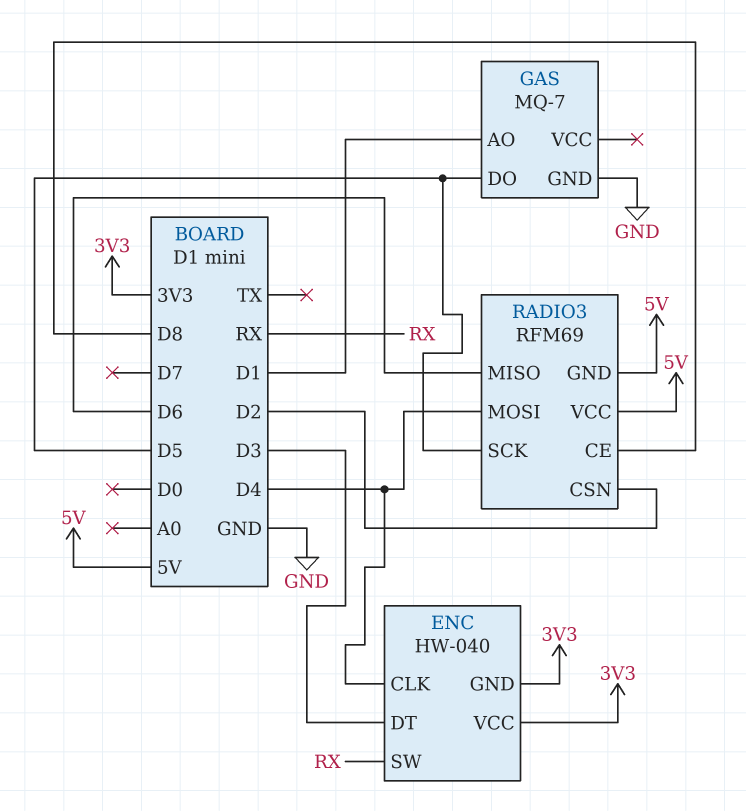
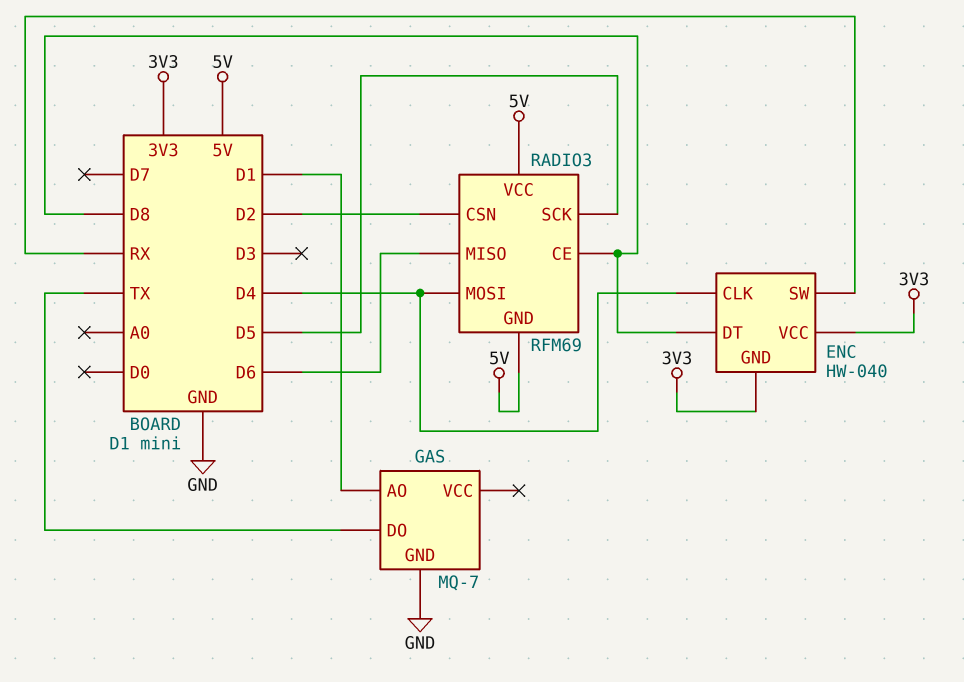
ENC pin DT: D3 -> D8
GAS pin DO: D5 -> TX

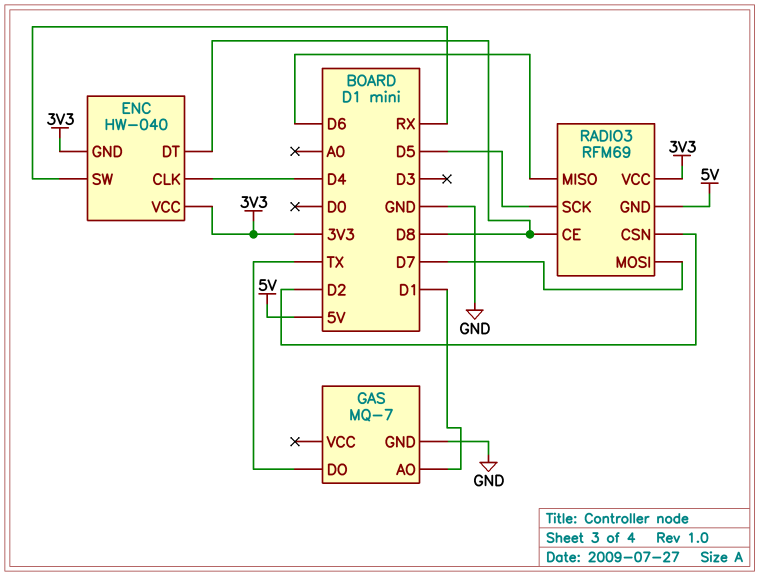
RADIO3 pin MOSI: D4 -> D7
RADIO3 pin VCC: 5V -> 3V3

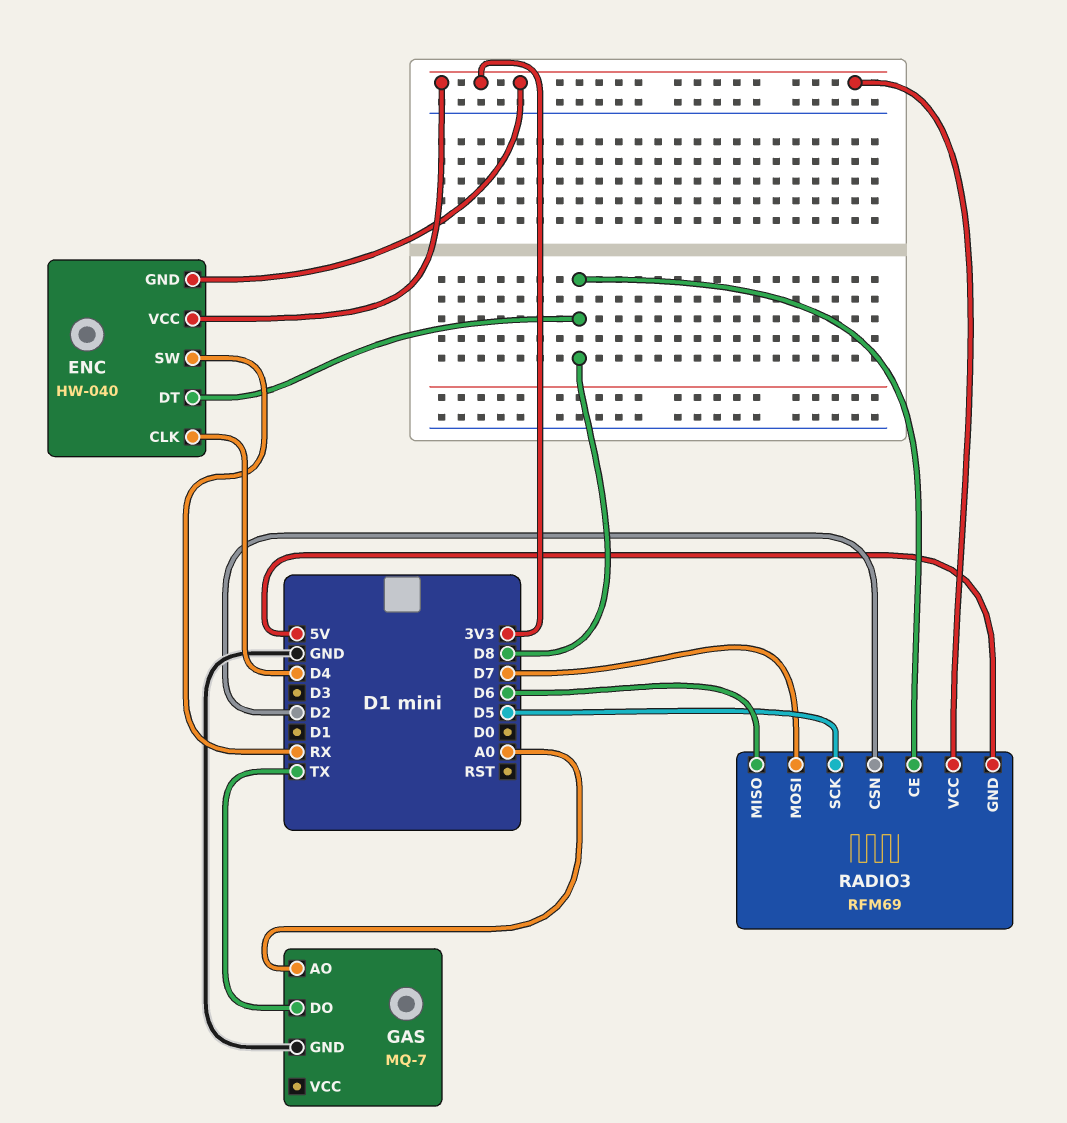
GAS pin AO: D1 -> A0

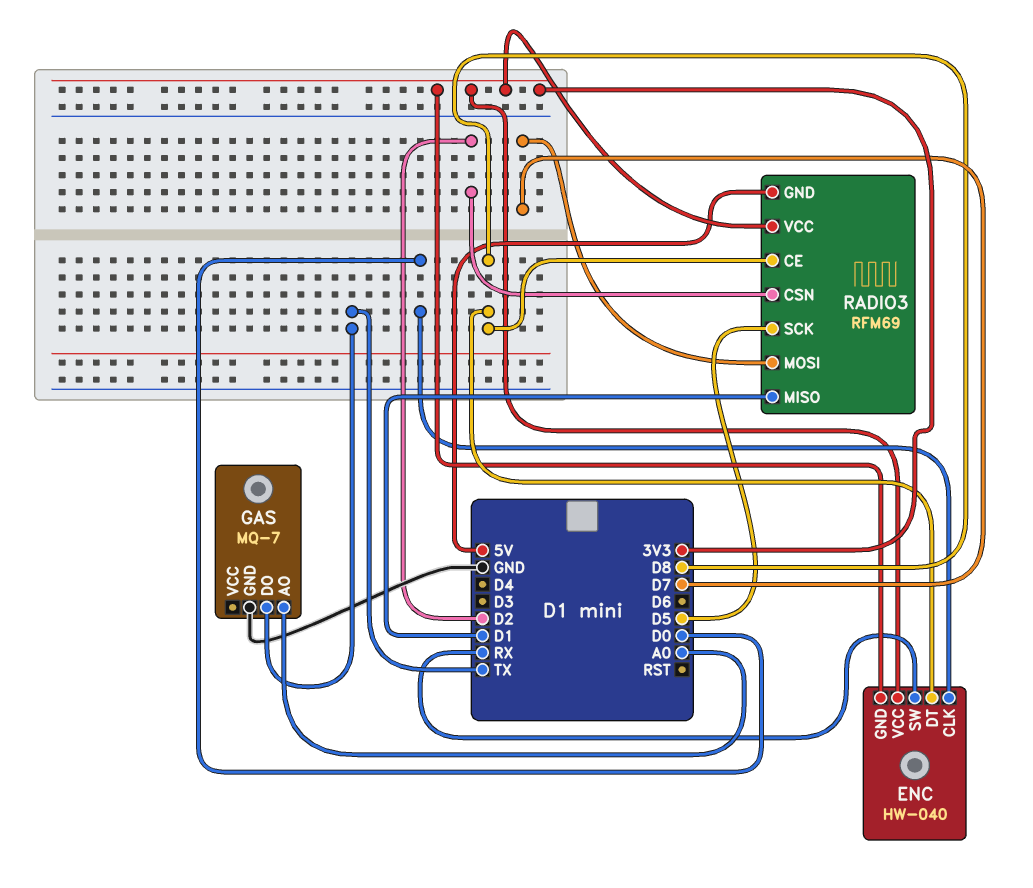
ENC pin CLK: D4 -> D0
RADIO3 pin MISO: D6 -> D1

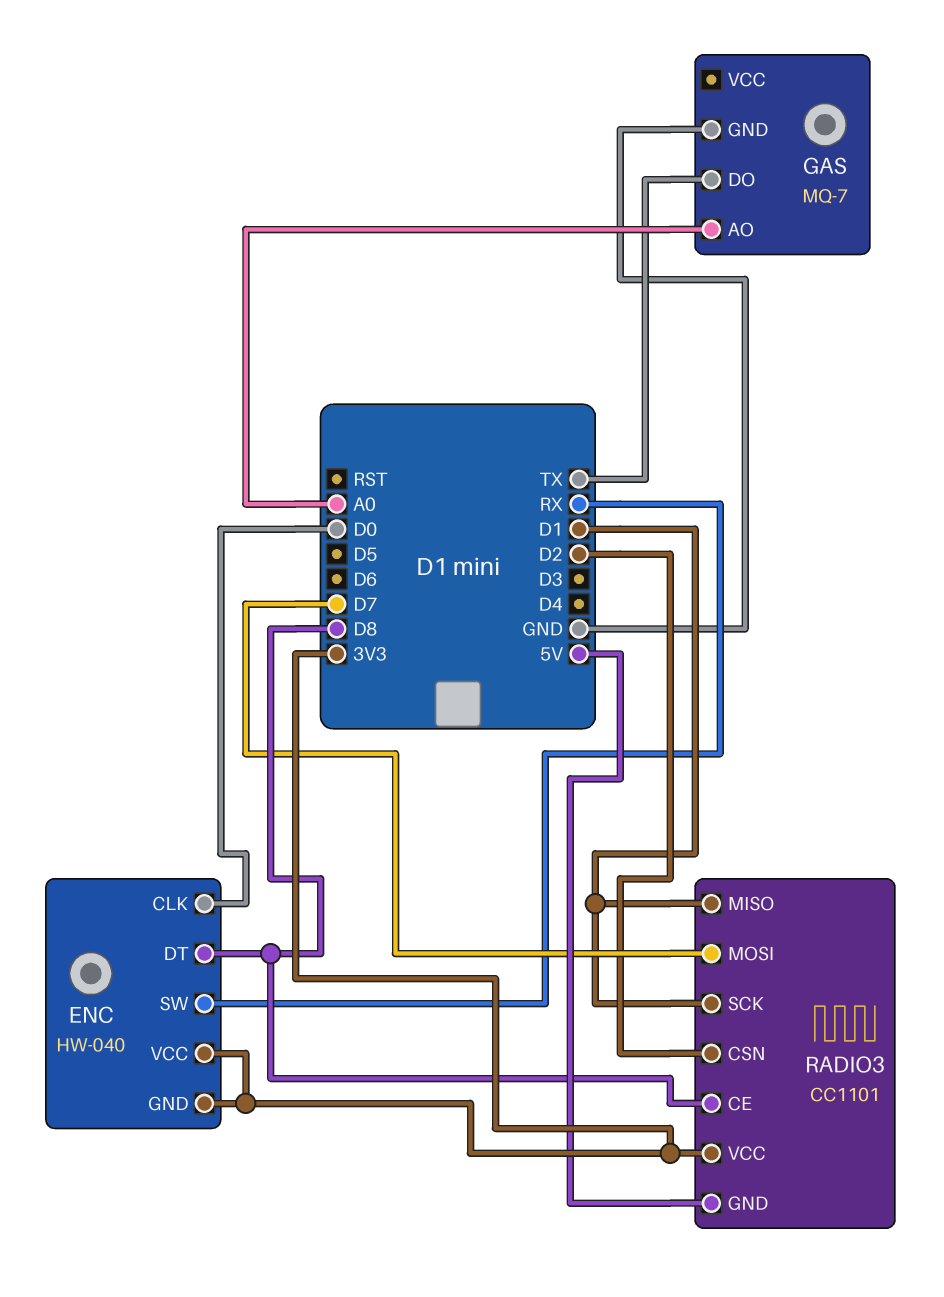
RADIO3: RFM69 -> CC1101
RADIO3 pin SCK: D5 -> D1

